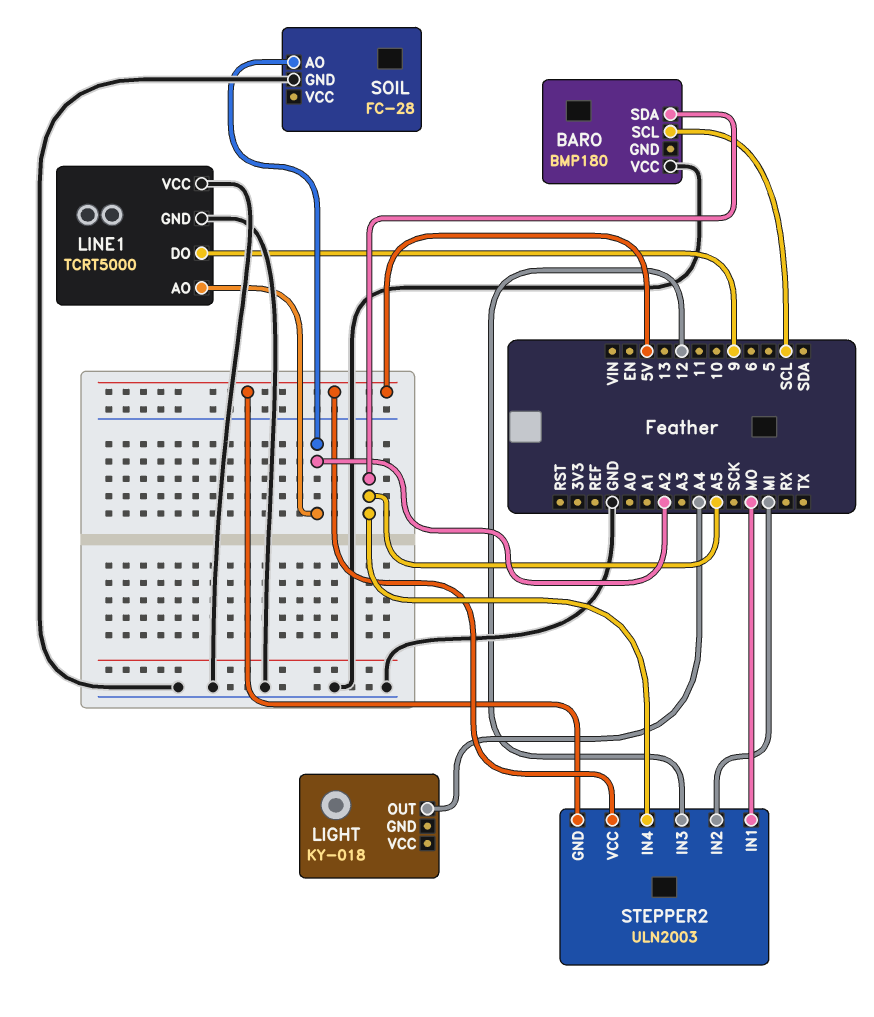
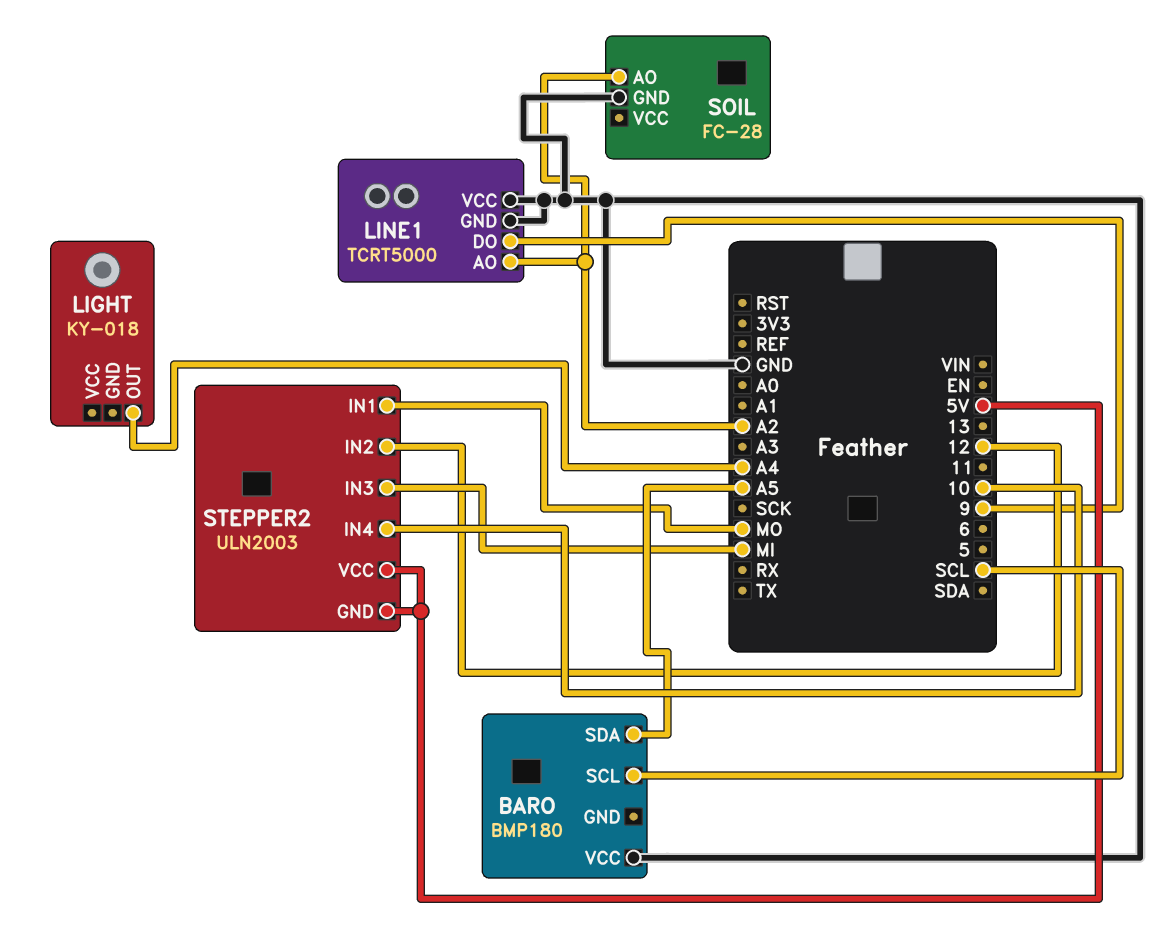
STEPPER2 pin IN2: MI -> 12
STEPPER2 pin IN3: 12 -> MI
STEPPER2 pin IN4: A5 -> 10

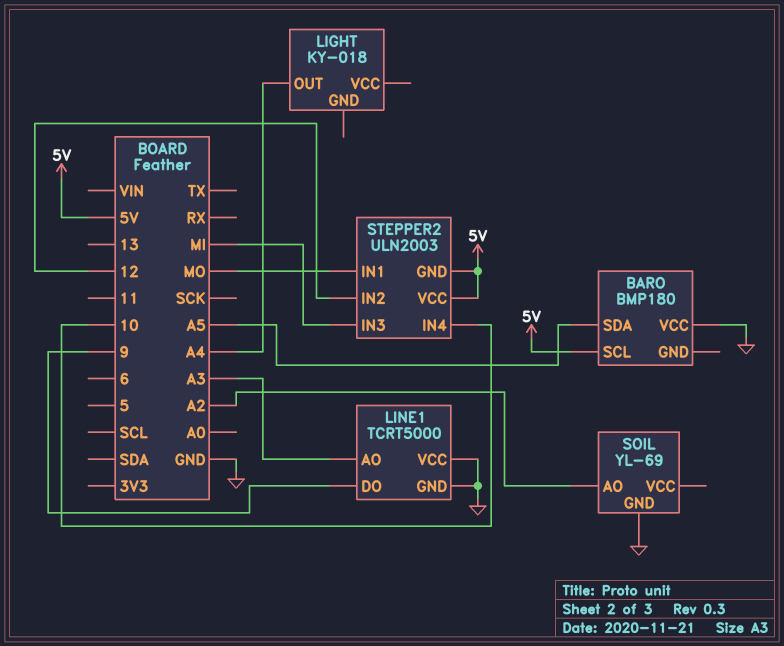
BARO pin SCL: SCL -> 5V
LINE1 pin AO: A2 -> A3
SOIL: FC-28 -> YL-69

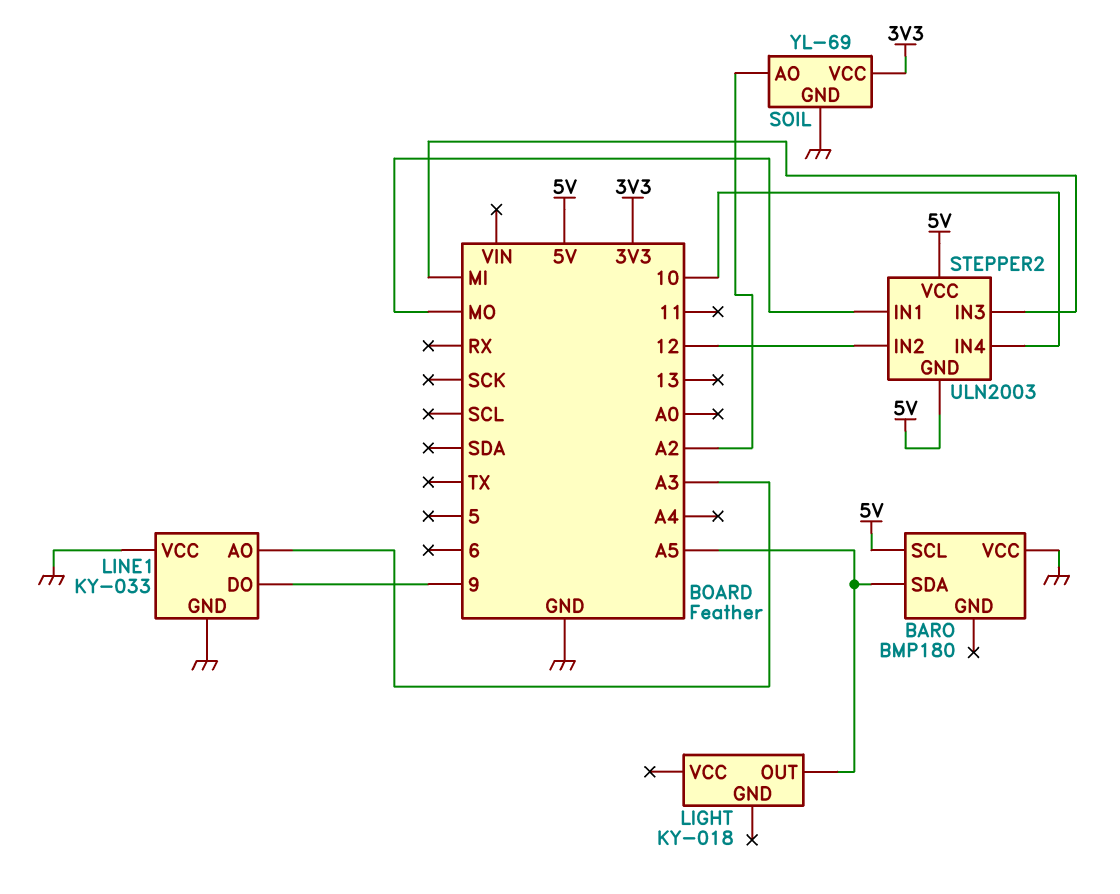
LIGHT pin OUT: A4 -> A5
LINE1: TCRT5000 -> KY-033
SOIL pin VCC: none -> 3V3

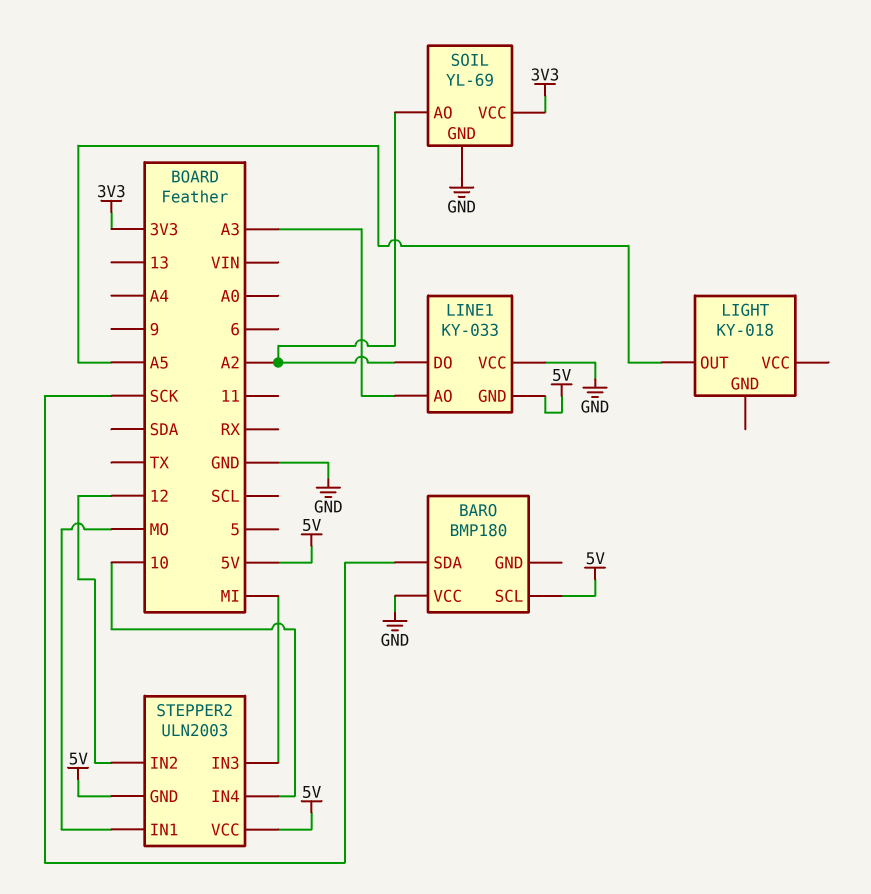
BARO pin SDA: A5 -> SCK
LINE1 pin DO: 9 -> A2
LINE1 pin GND: GND -> 5V

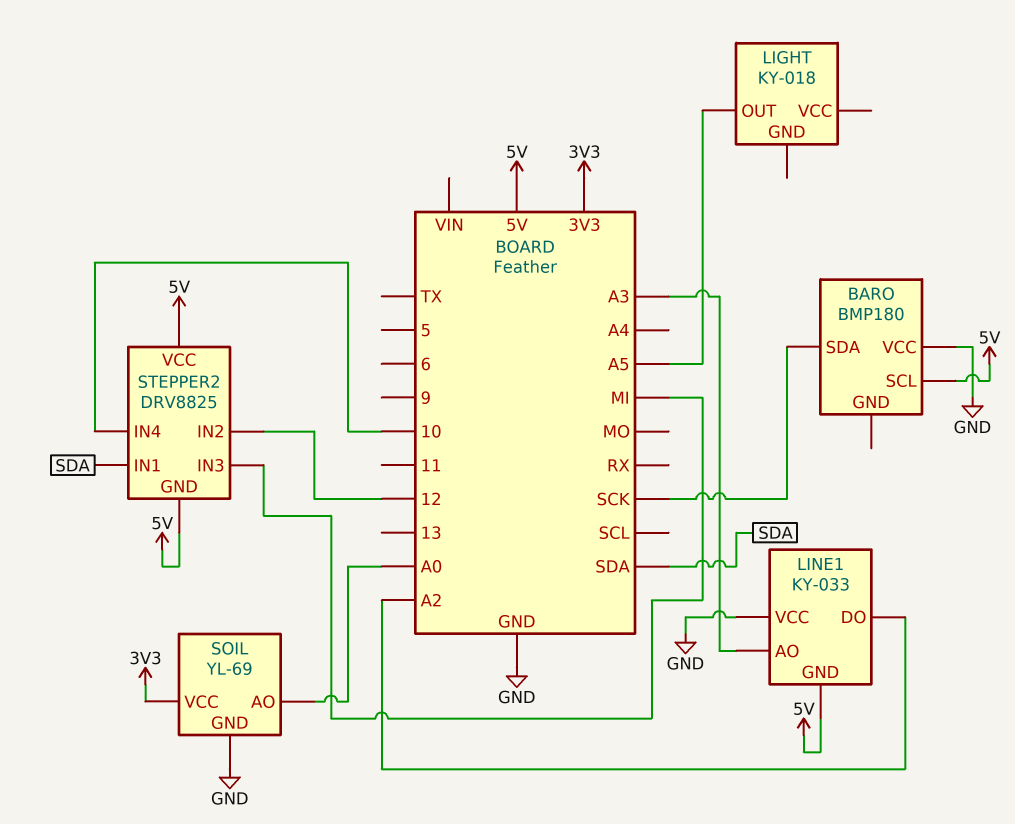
SOIL pin AO: A2 -> A0
STEPPER2: ULN2003 -> DRV8825
STEPPER2 pin IN1: MO -> SDA

